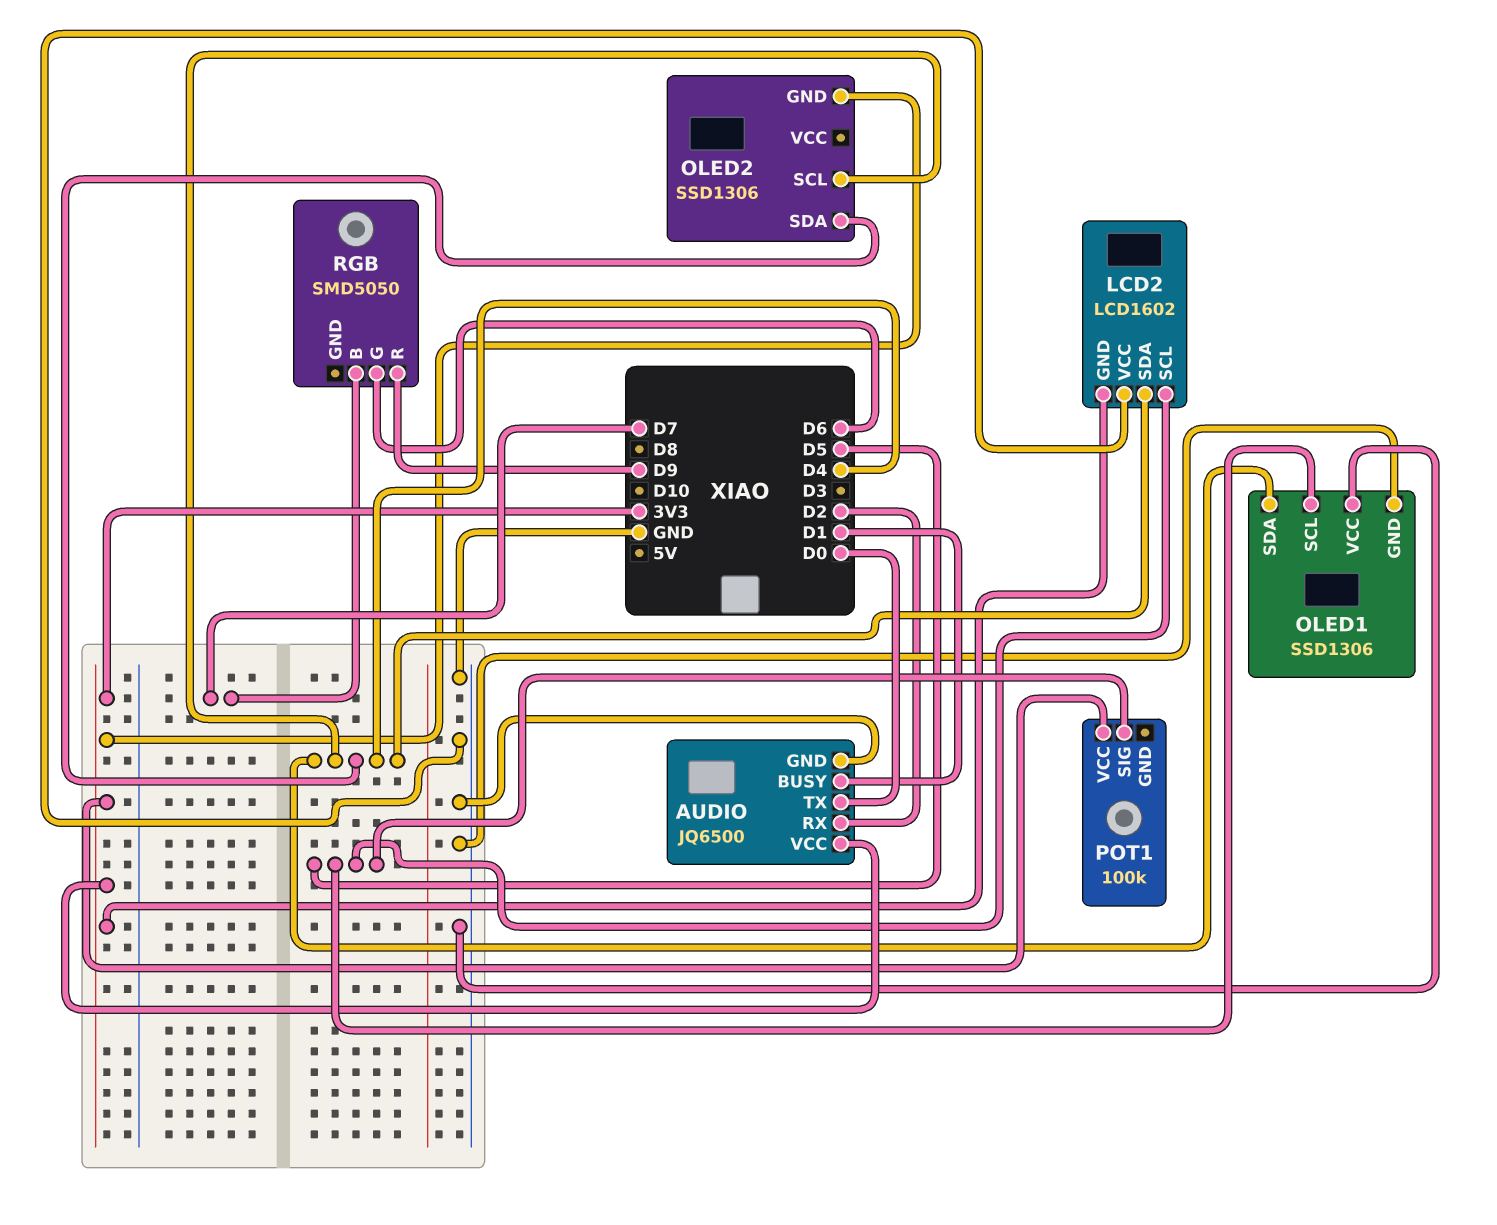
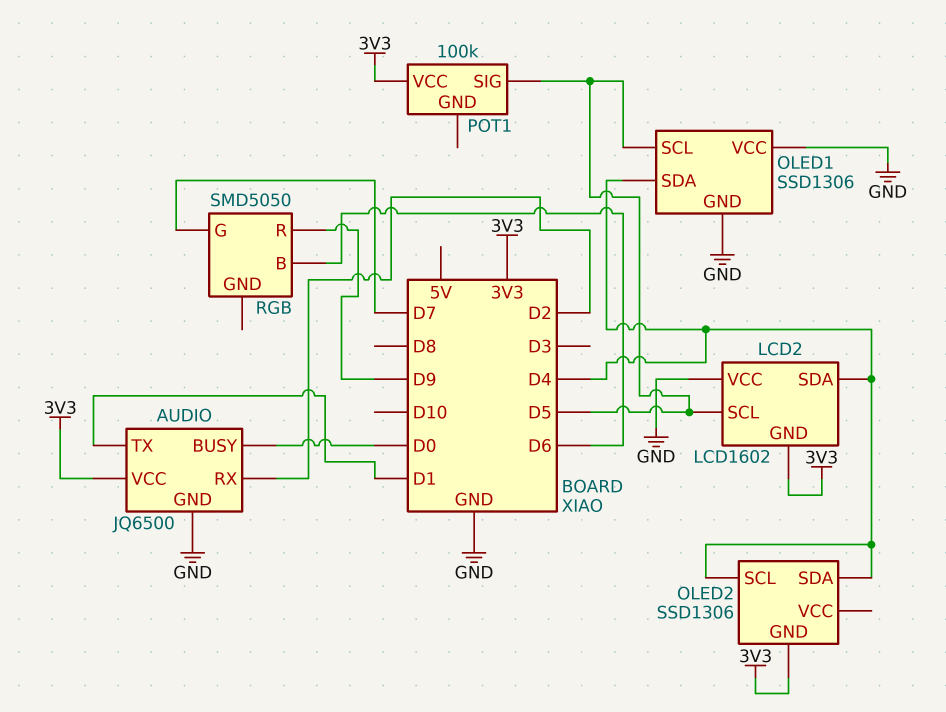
AUDIO pin BUSY: D1 -> D0
AUDIO pin TX: D0 -> D1
RGB pin B: D7 -> D6
RGB pin G: D6 -> D7

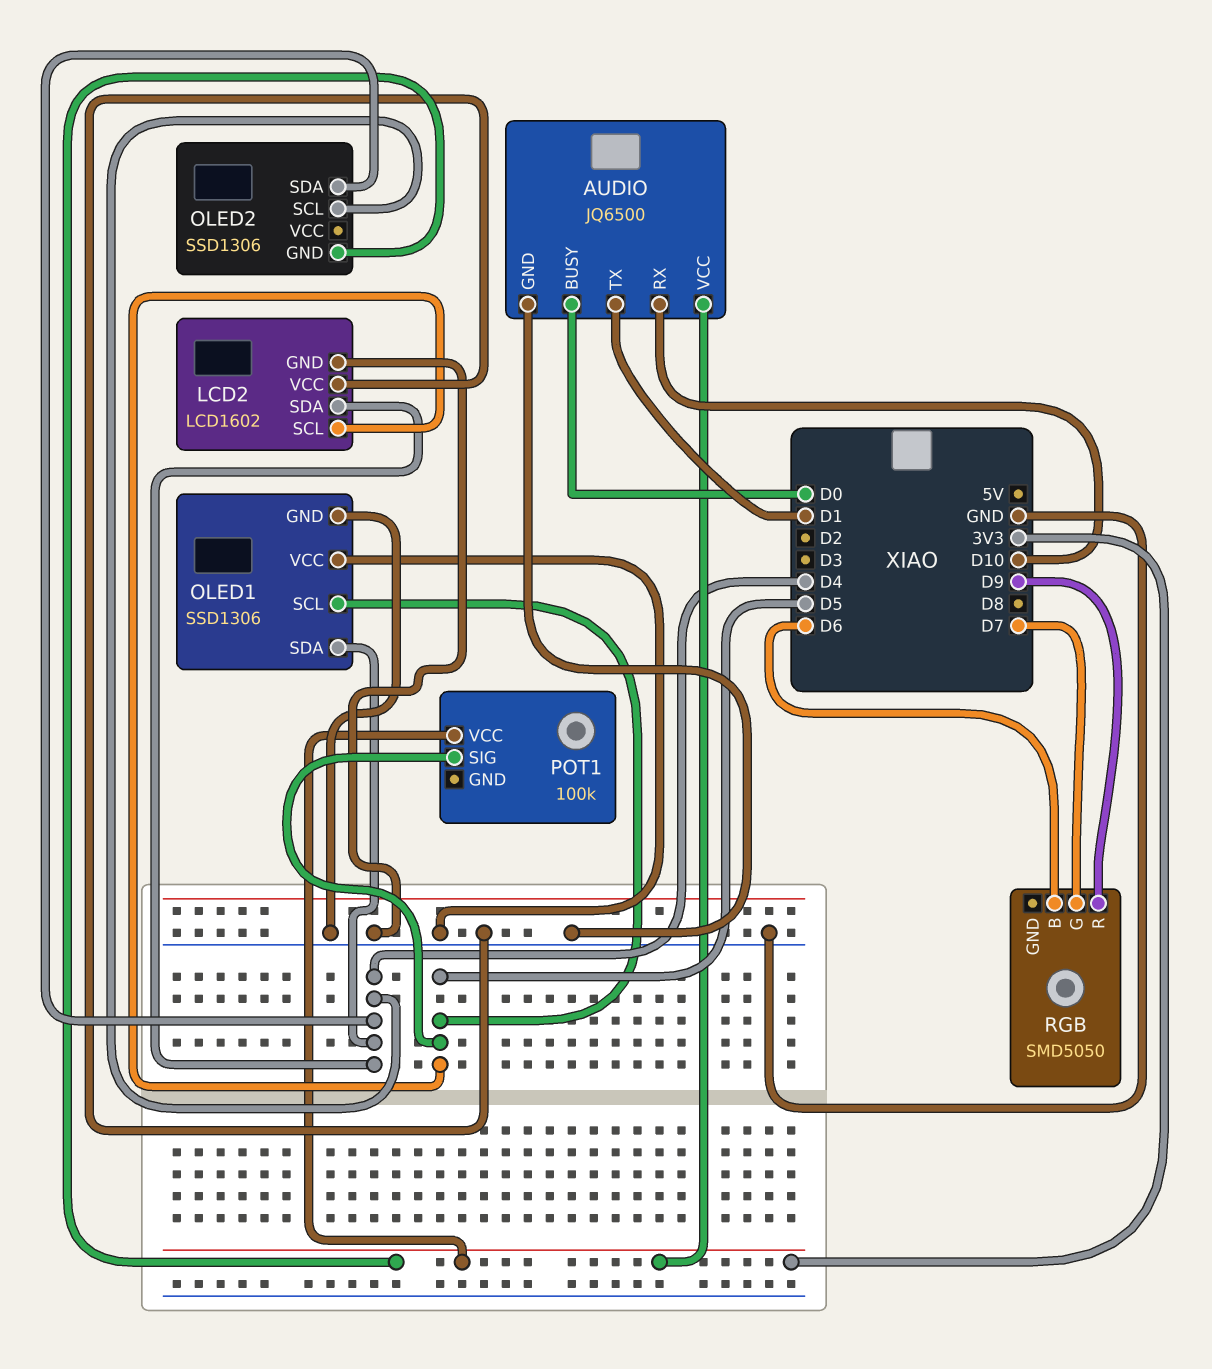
AUDIO pin RX: D2 -> D10
LCD2 pin GND: 3V3 -> GND

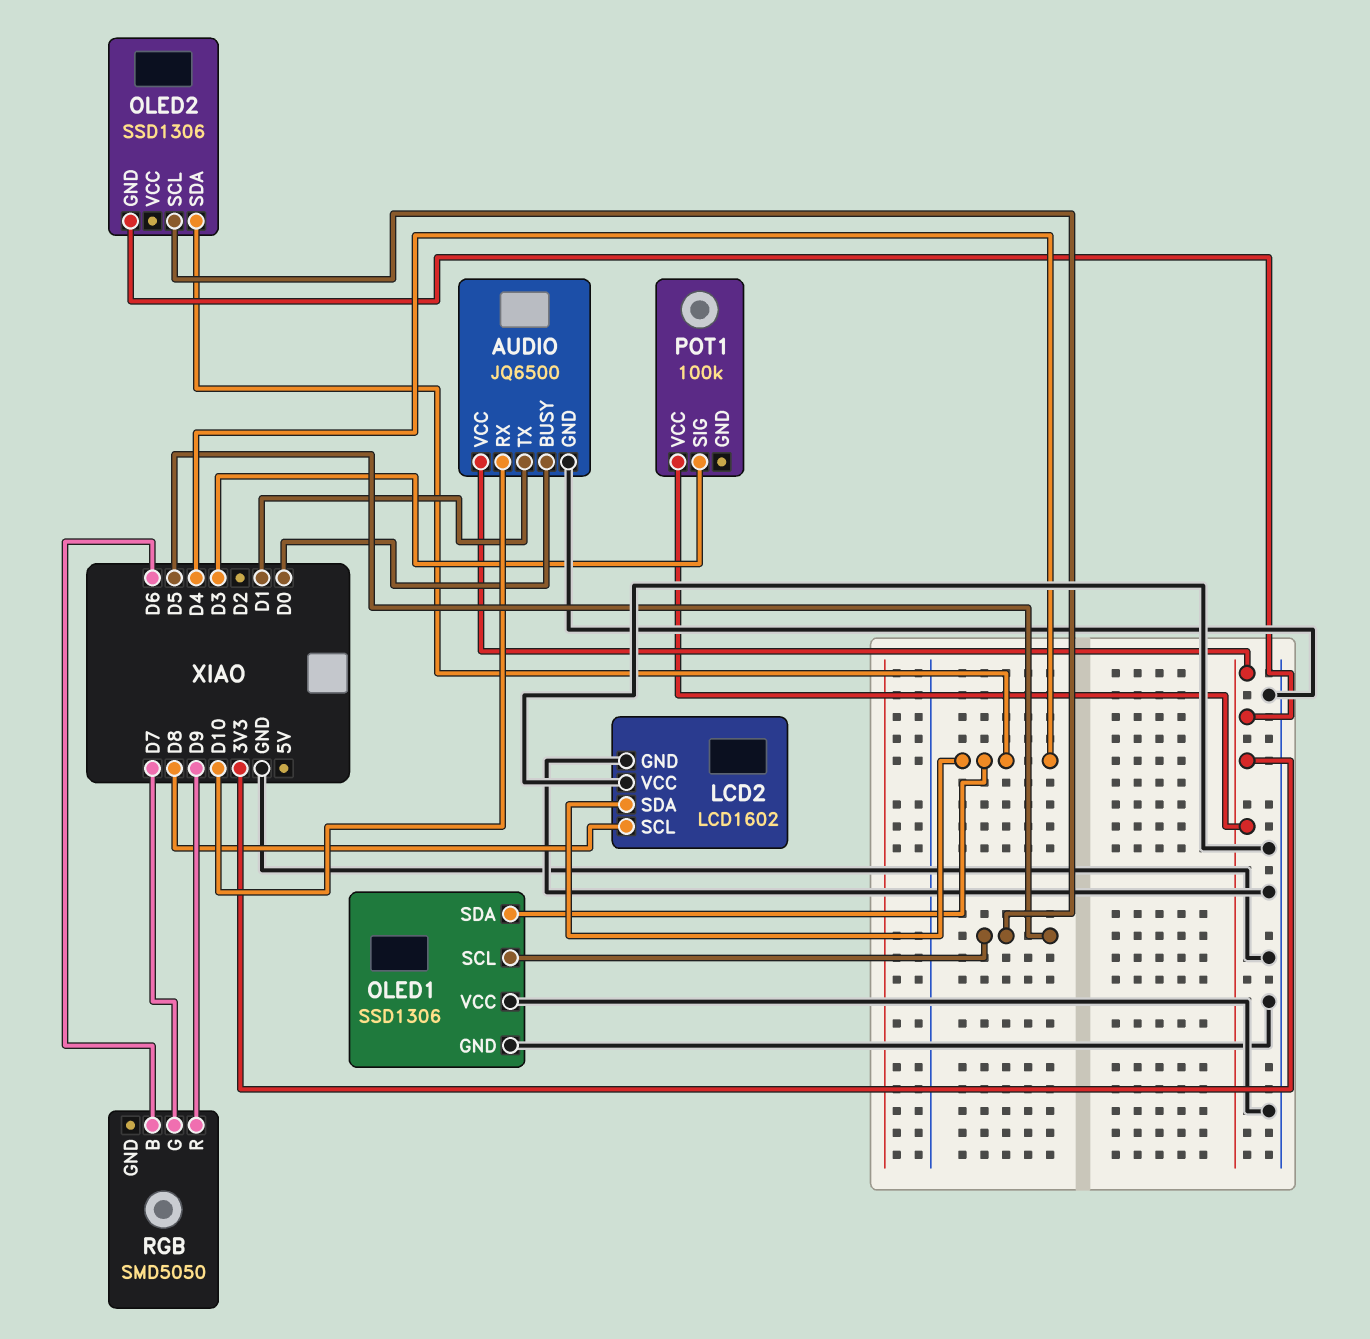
LCD2 pin SCL: D5 -> D8
OLED2 pin SCL: D4 -> D5
POT1 pin SIG: D5 -> D3

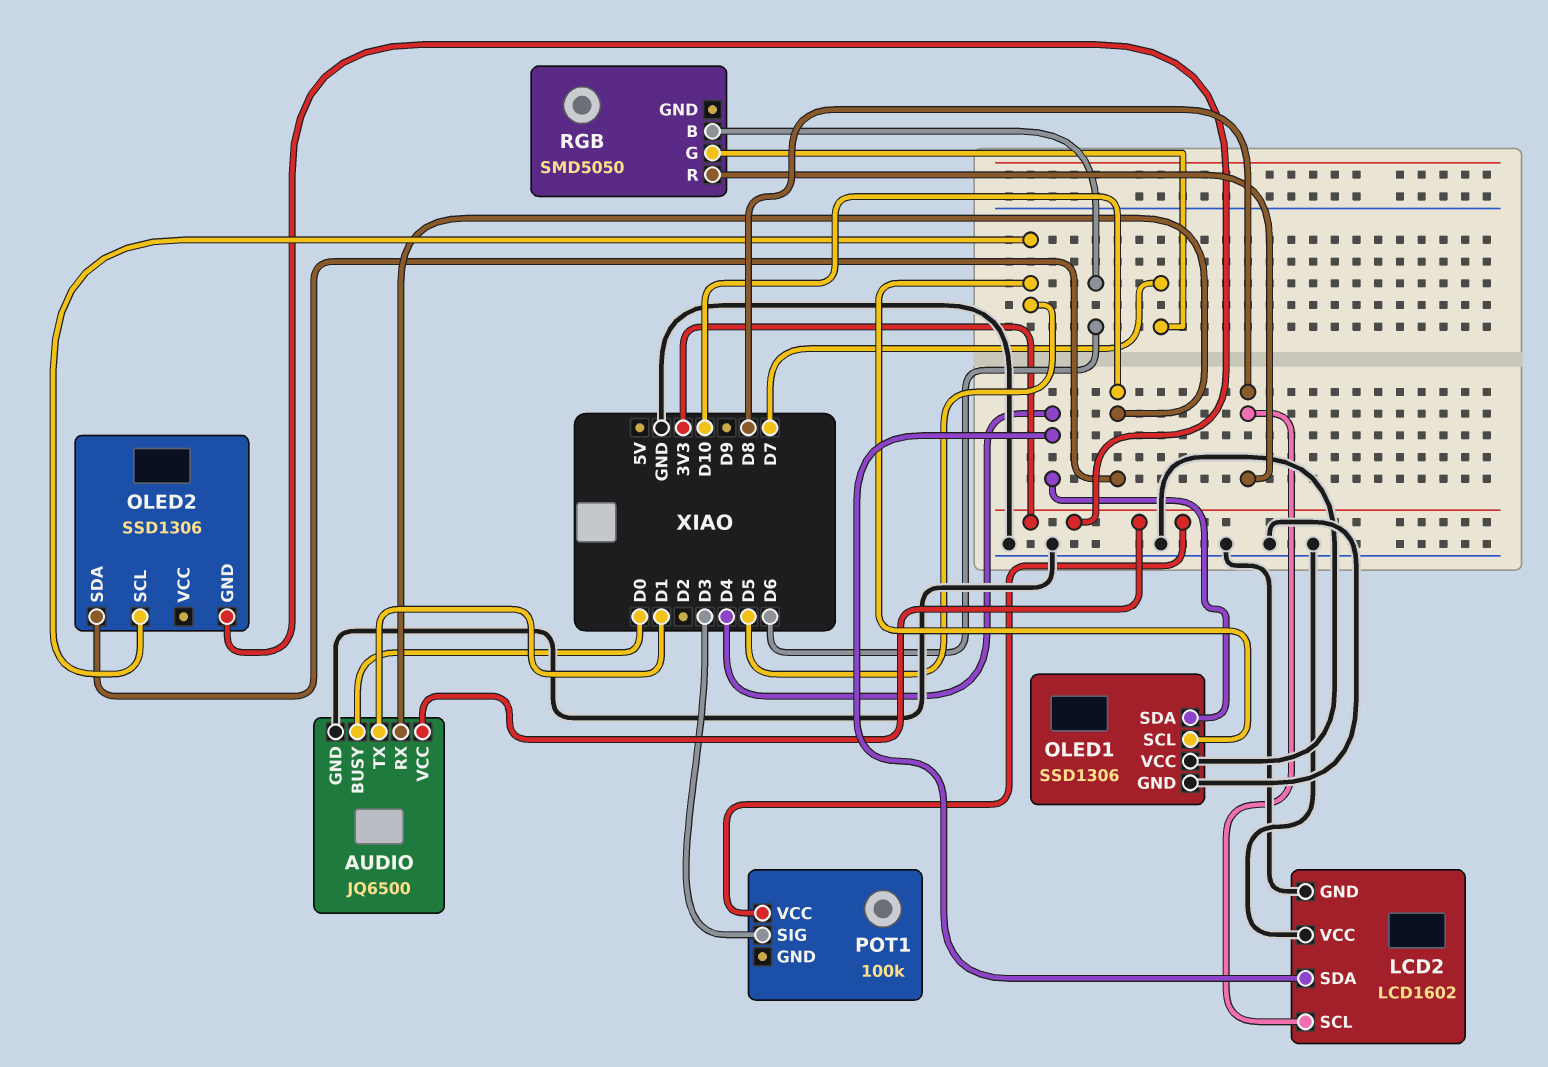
OLED2 pin SDA: D4 -> D10
RGB pin R: D9 -> D8

